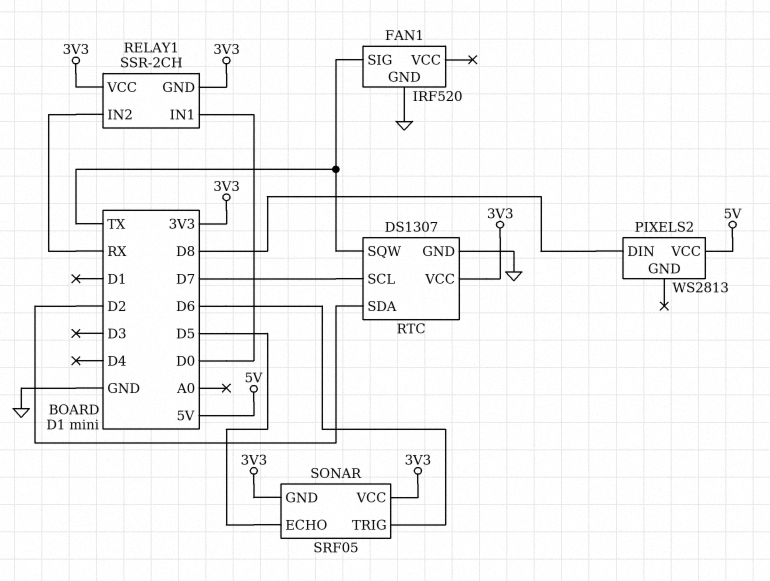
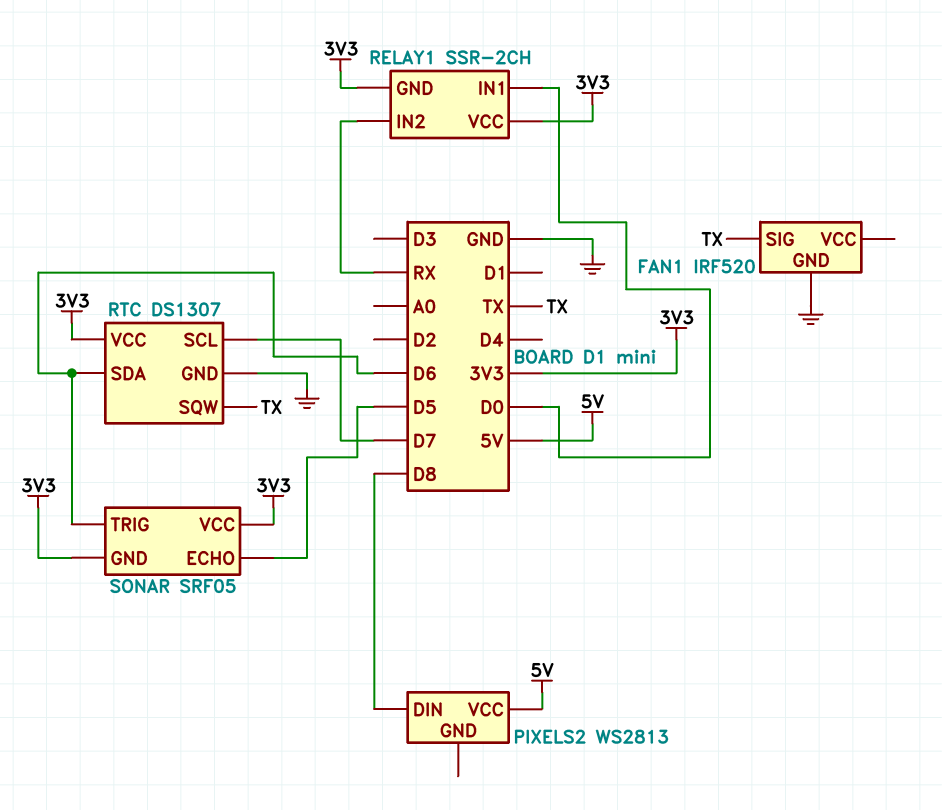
RTC pin SDA: D2 -> D6

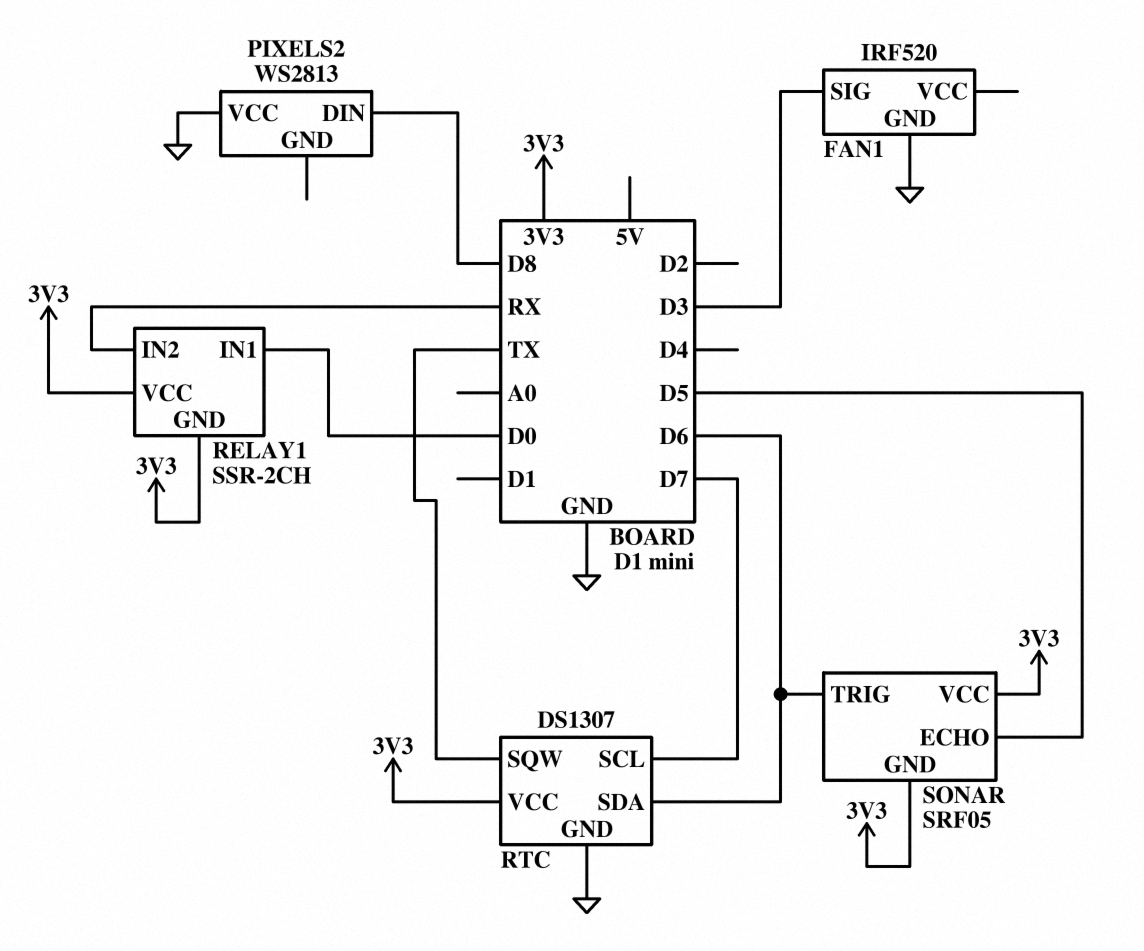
FAN1 pin SIG: TX -> D3
PIXELS2 pin VCC: 5V -> GND

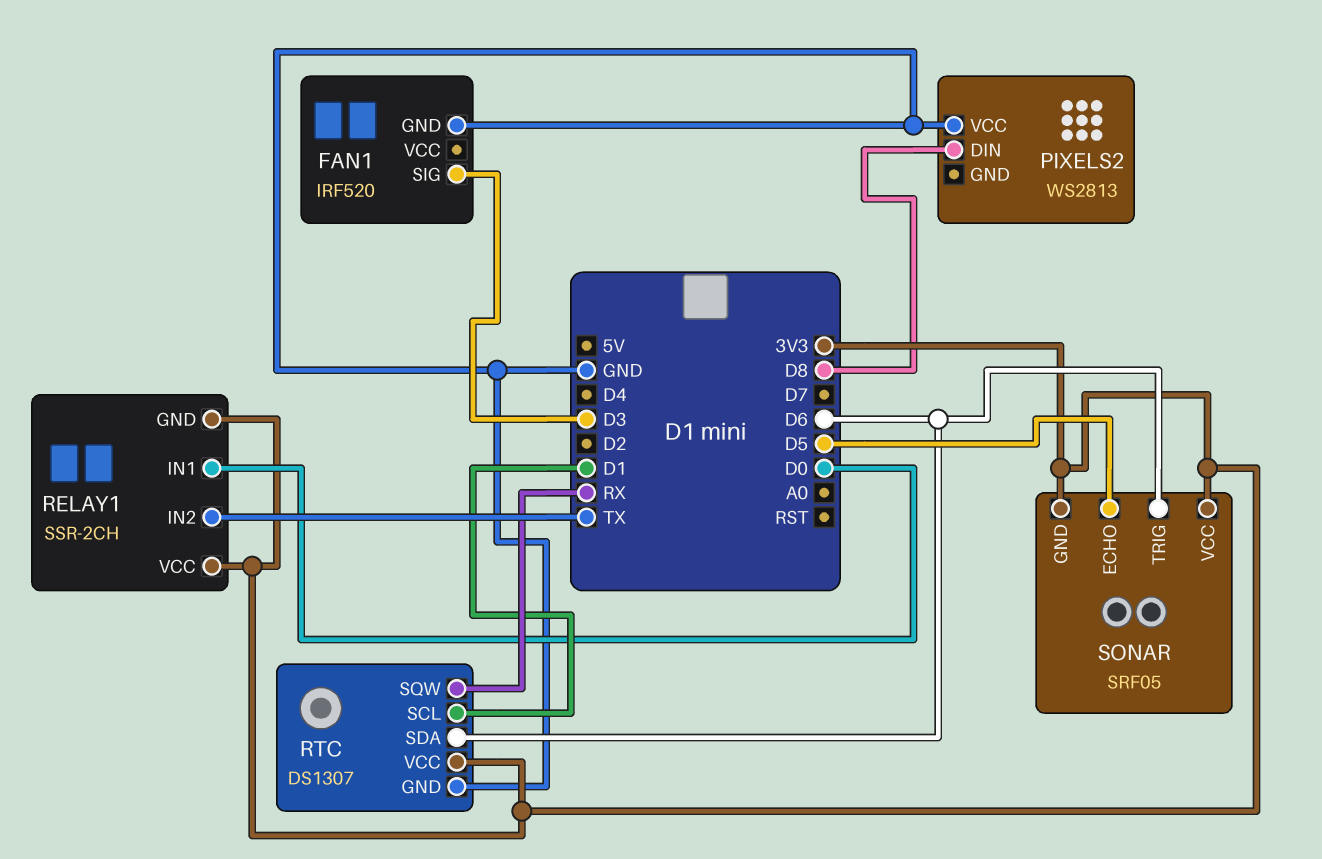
RELAY1 pin IN2: RX -> TX
RTC pin SCL: D7 -> D1
RTC pin SQW: TX -> RX

